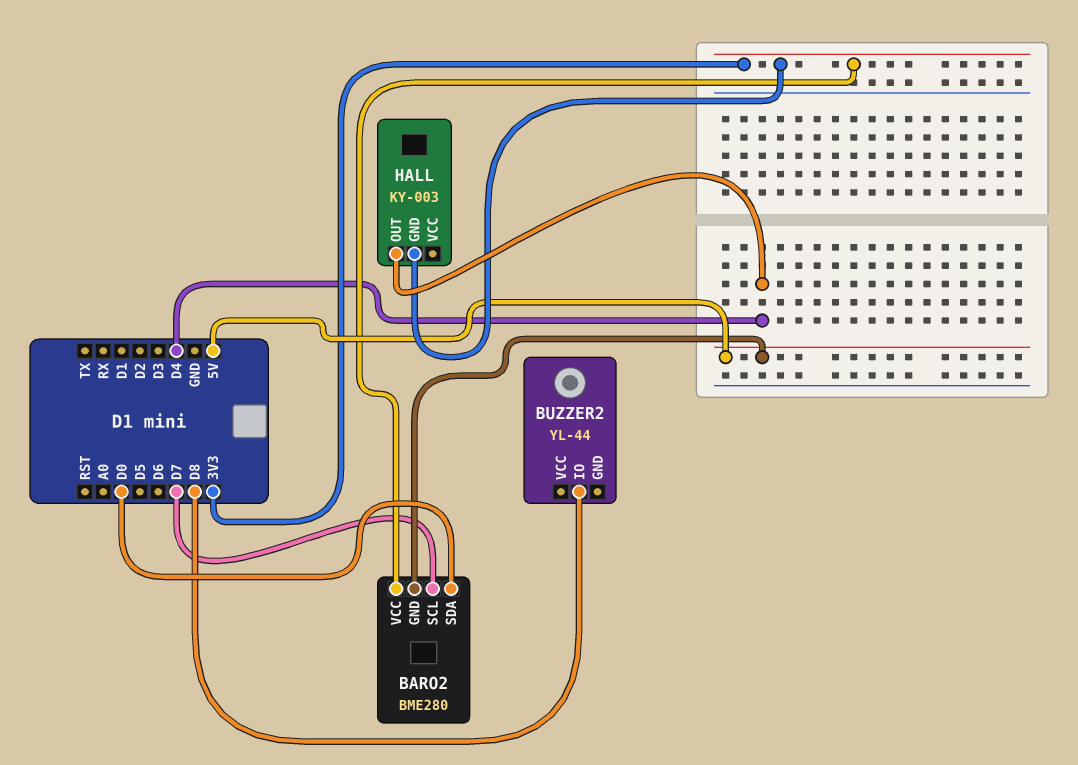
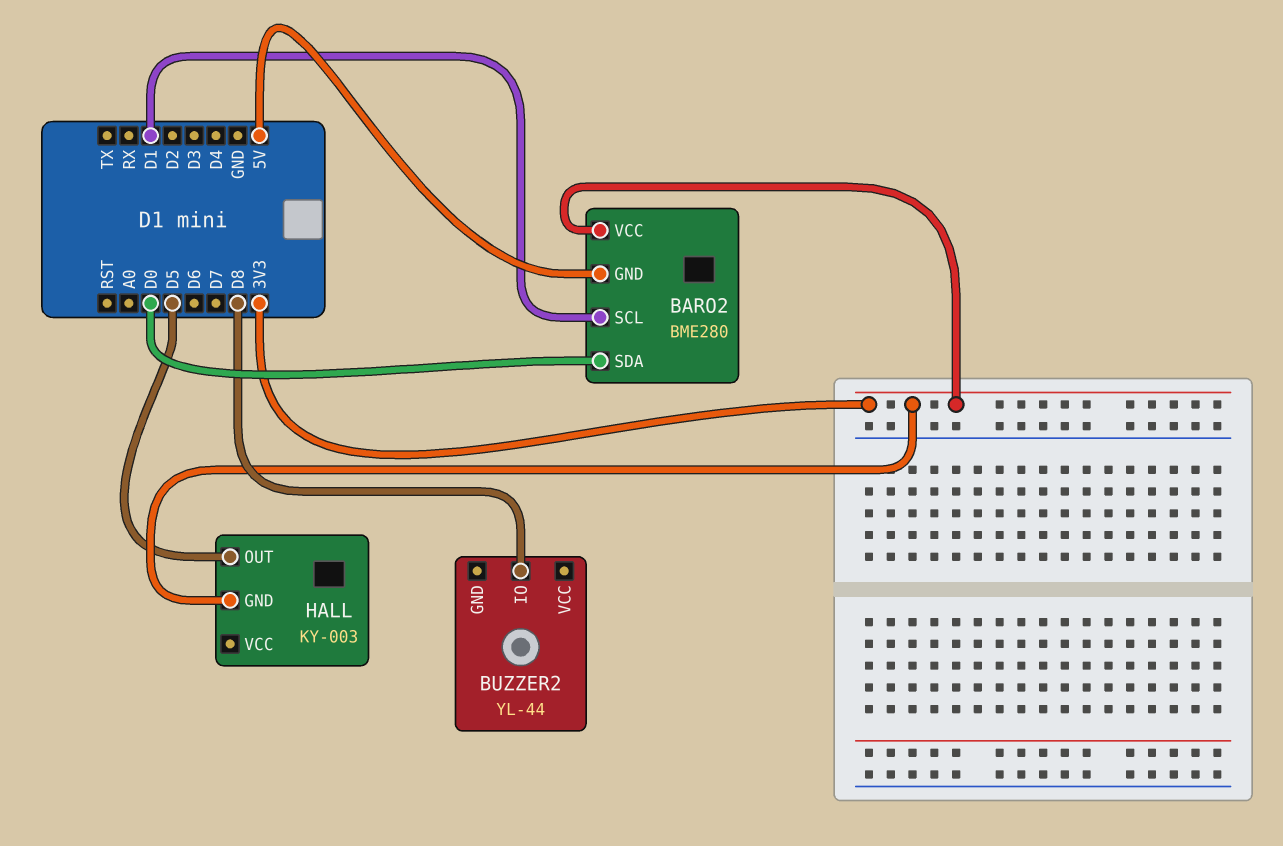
BARO2 pin SCL: D7 -> D1
HALL pin OUT: D4 -> D5

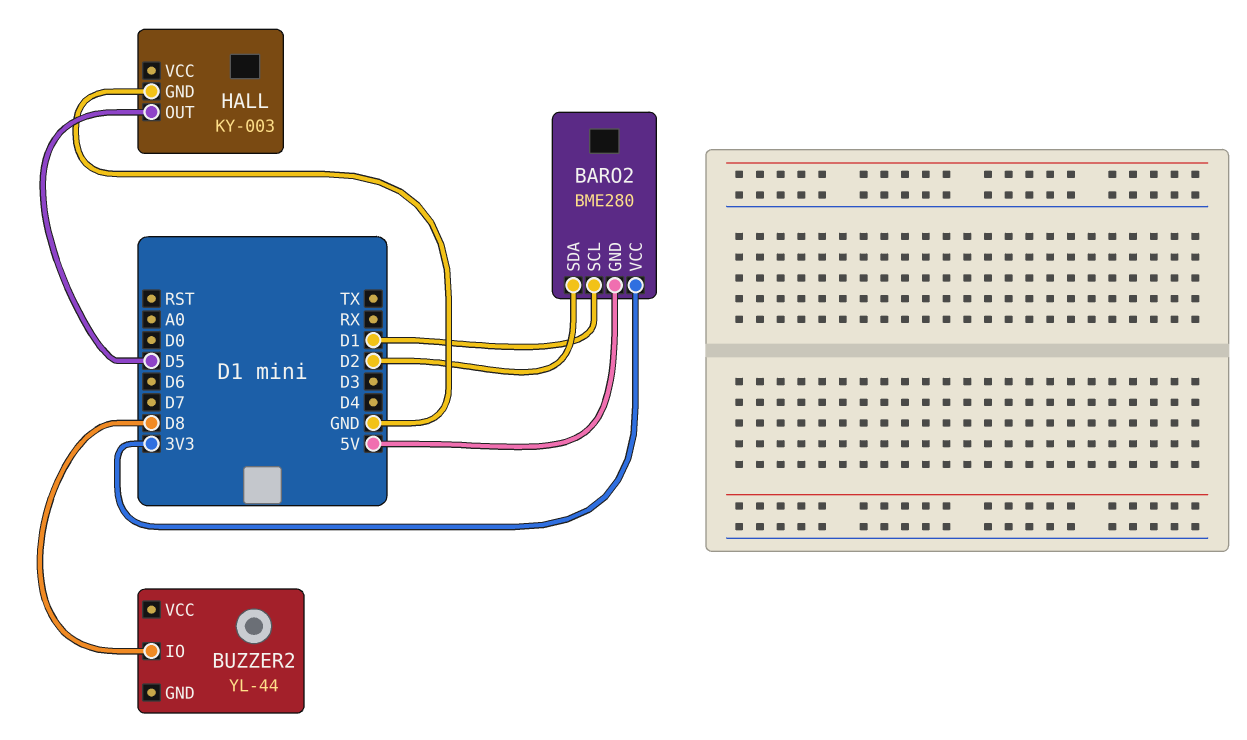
BARO2 pin SDA: D0 -> D2
HALL pin GND: 3V3 -> GND

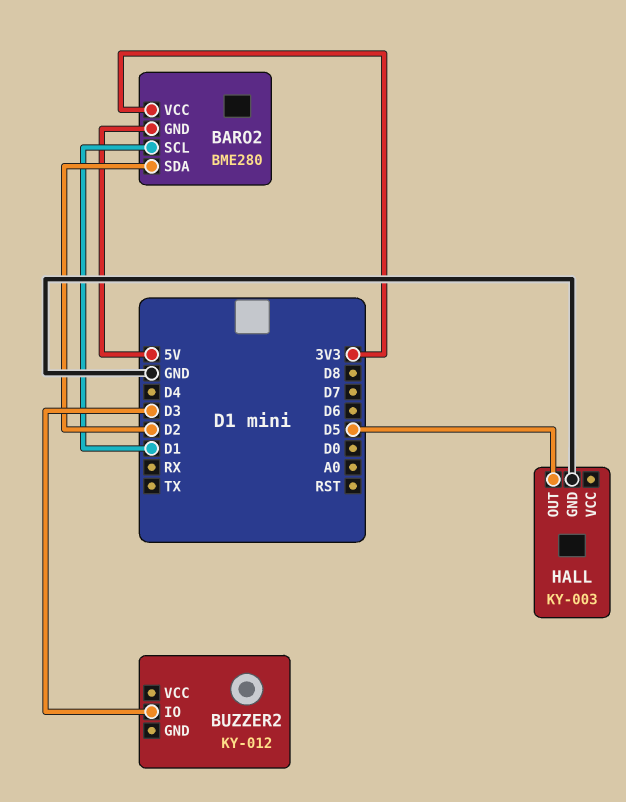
BUZZER2: YL-44 -> KY-012
BUZZER2 pin IO: D8 -> D3

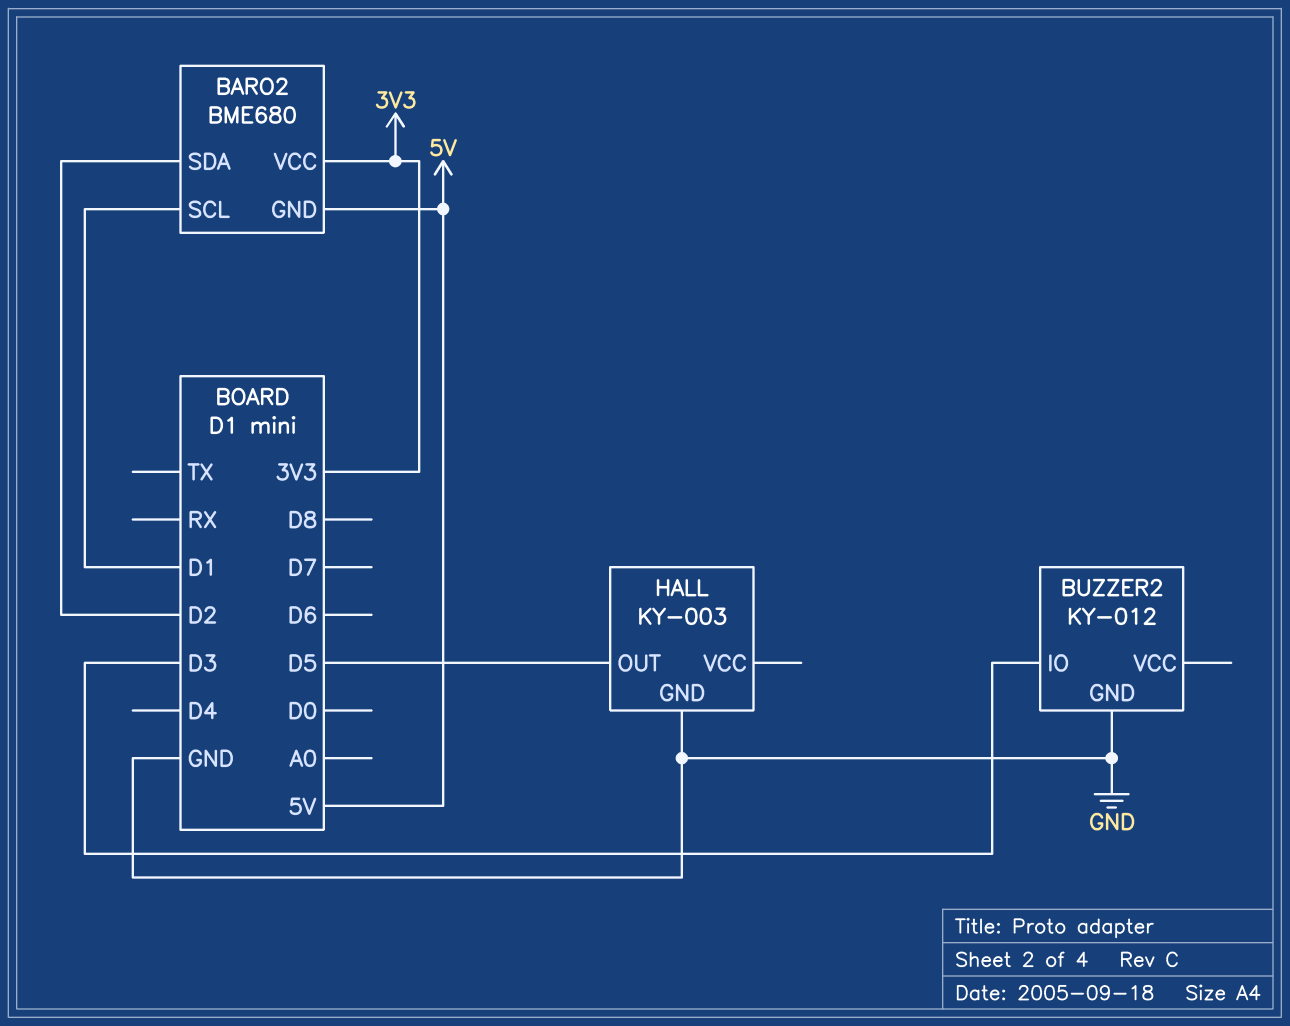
BARO2: BME280 -> BME680
BUZZER2 pin GND: none -> GND

